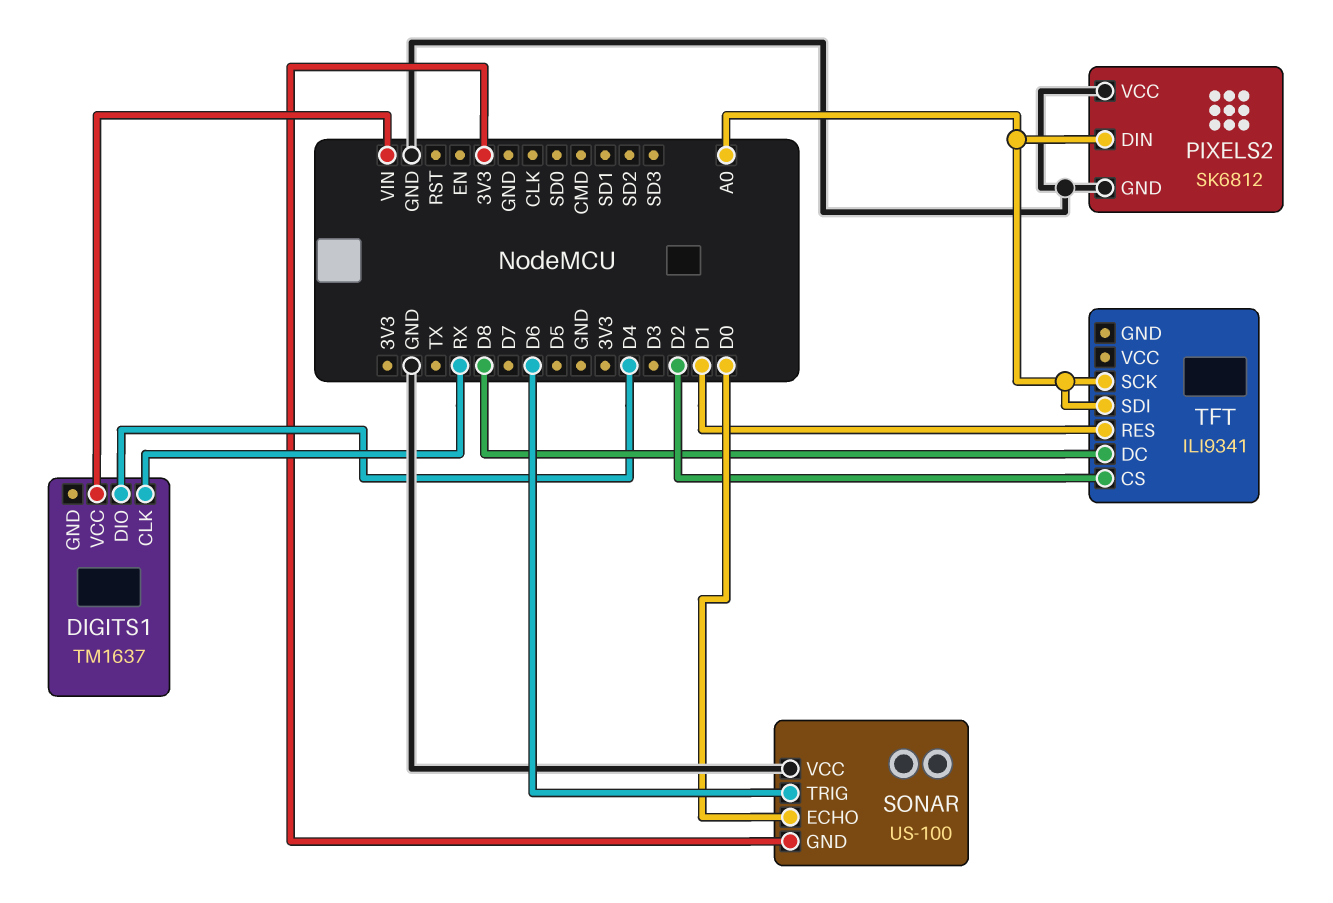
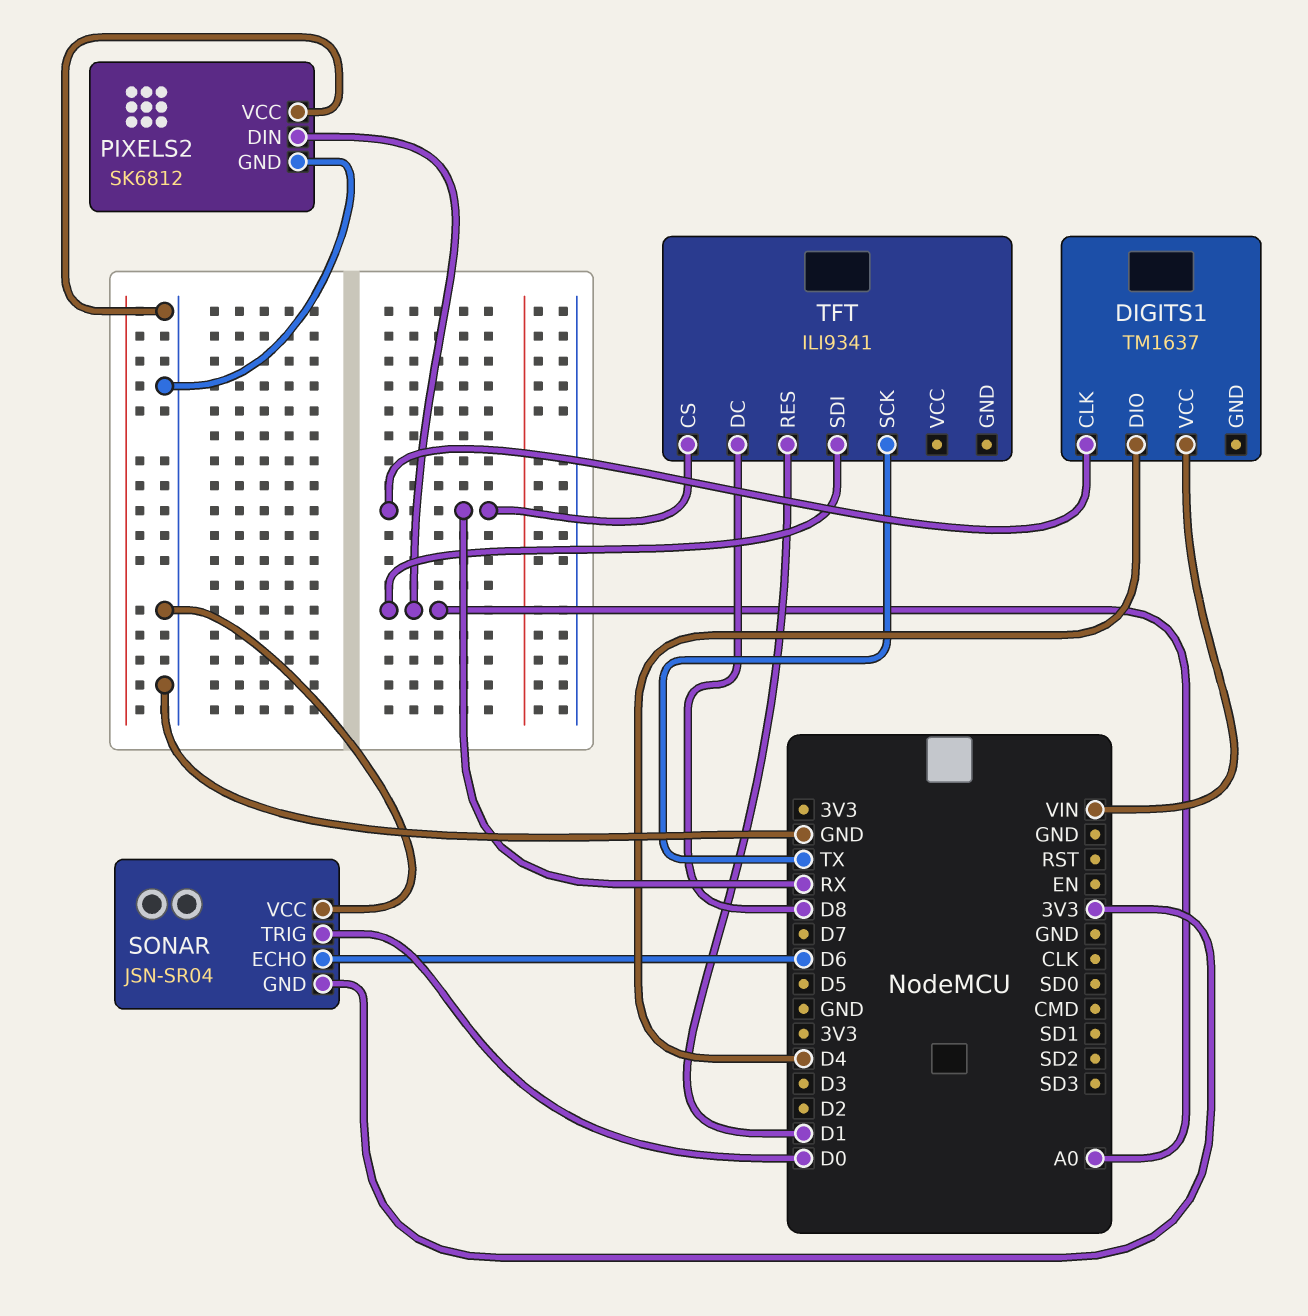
SONAR: US-100 -> JSN-SR04
SONAR pin ECHO: D0 -> D6
SONAR pin TRIG: D6 -> D0
TFT pin CS: D2 -> RX
TFT pin SCK: A0 -> TX

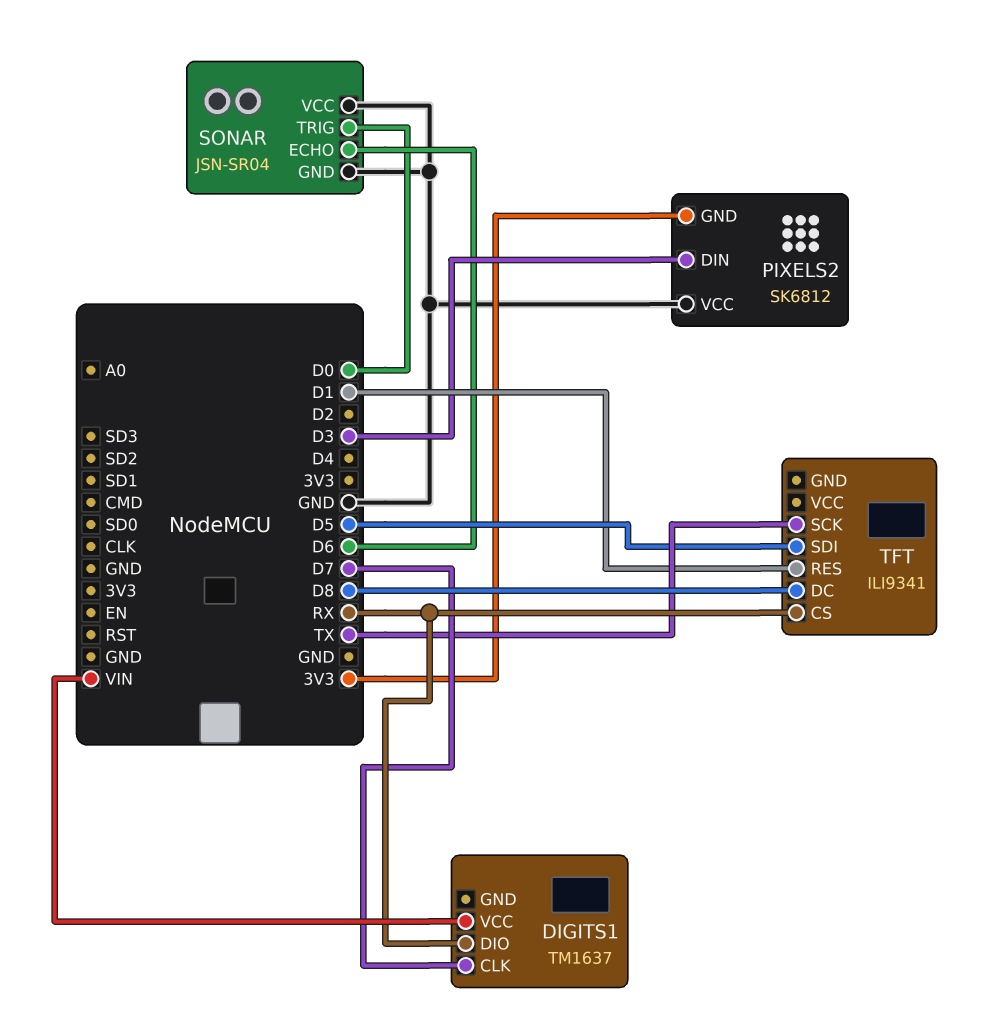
DIGITS1 pin CLK: RX -> D7
DIGITS1 pin DIO: D4 -> RX
PIXELS2 pin DIN: A0 -> D3
PIXELS2 pin GND: GND -> 3V3
SONAR pin GND: 3V3 -> GND
TFT pin SDI: A0 -> D5

